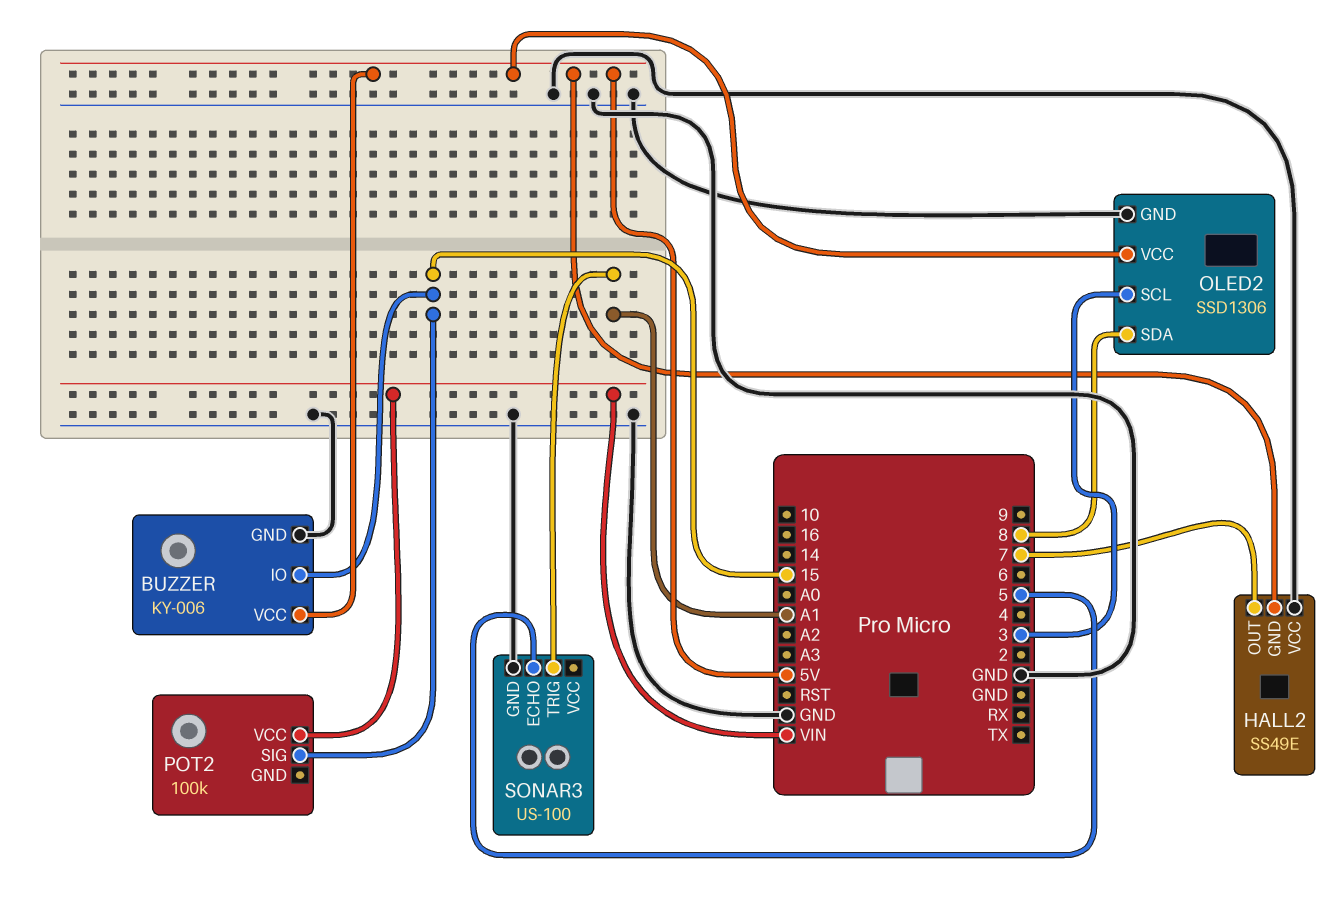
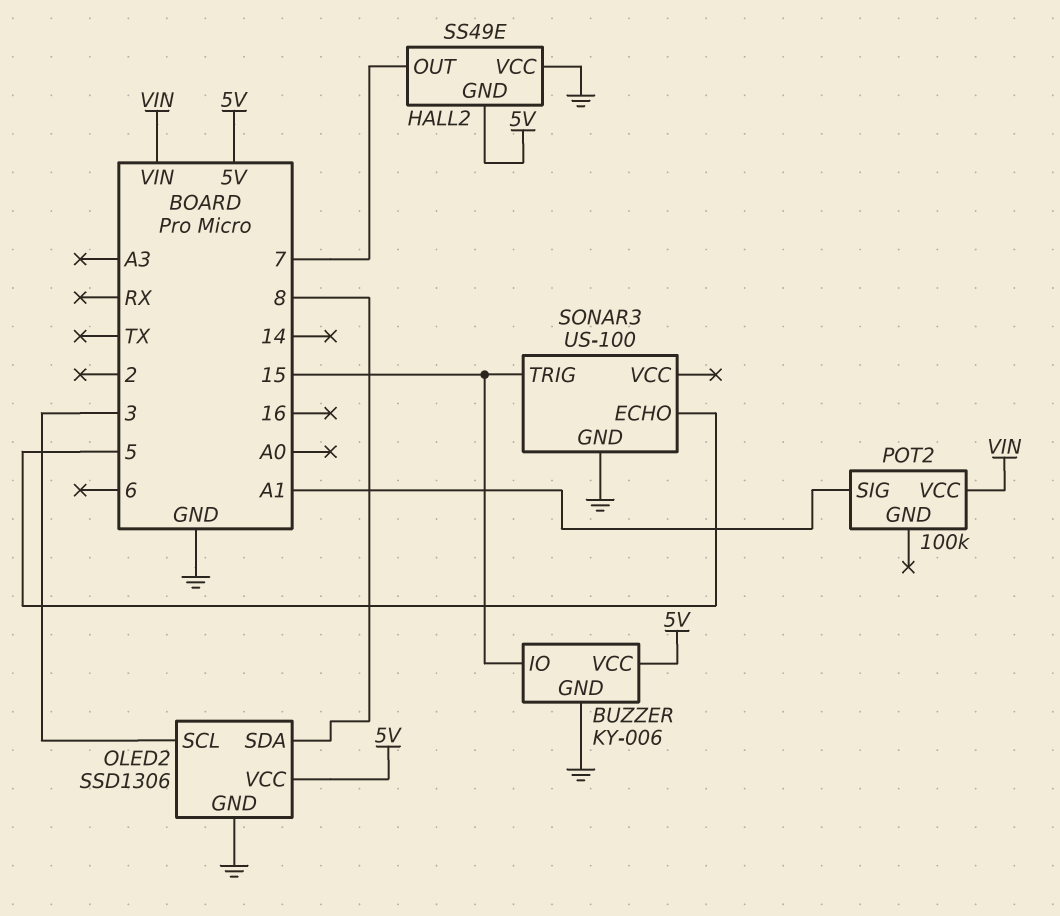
POT2 pin SIG: 15 -> A1
SONAR3 pin TRIG: A1 -> 15

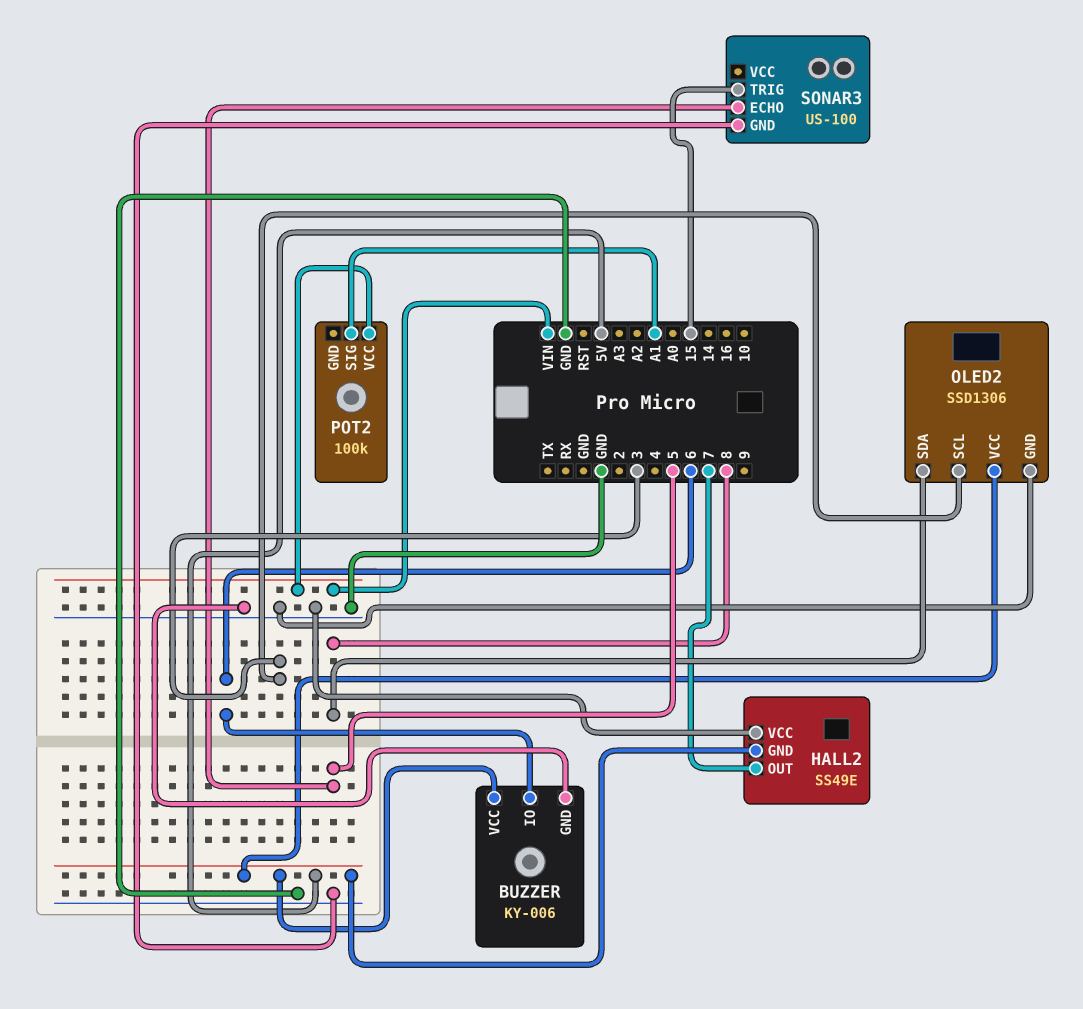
BUZZER pin IO: 15 -> 6

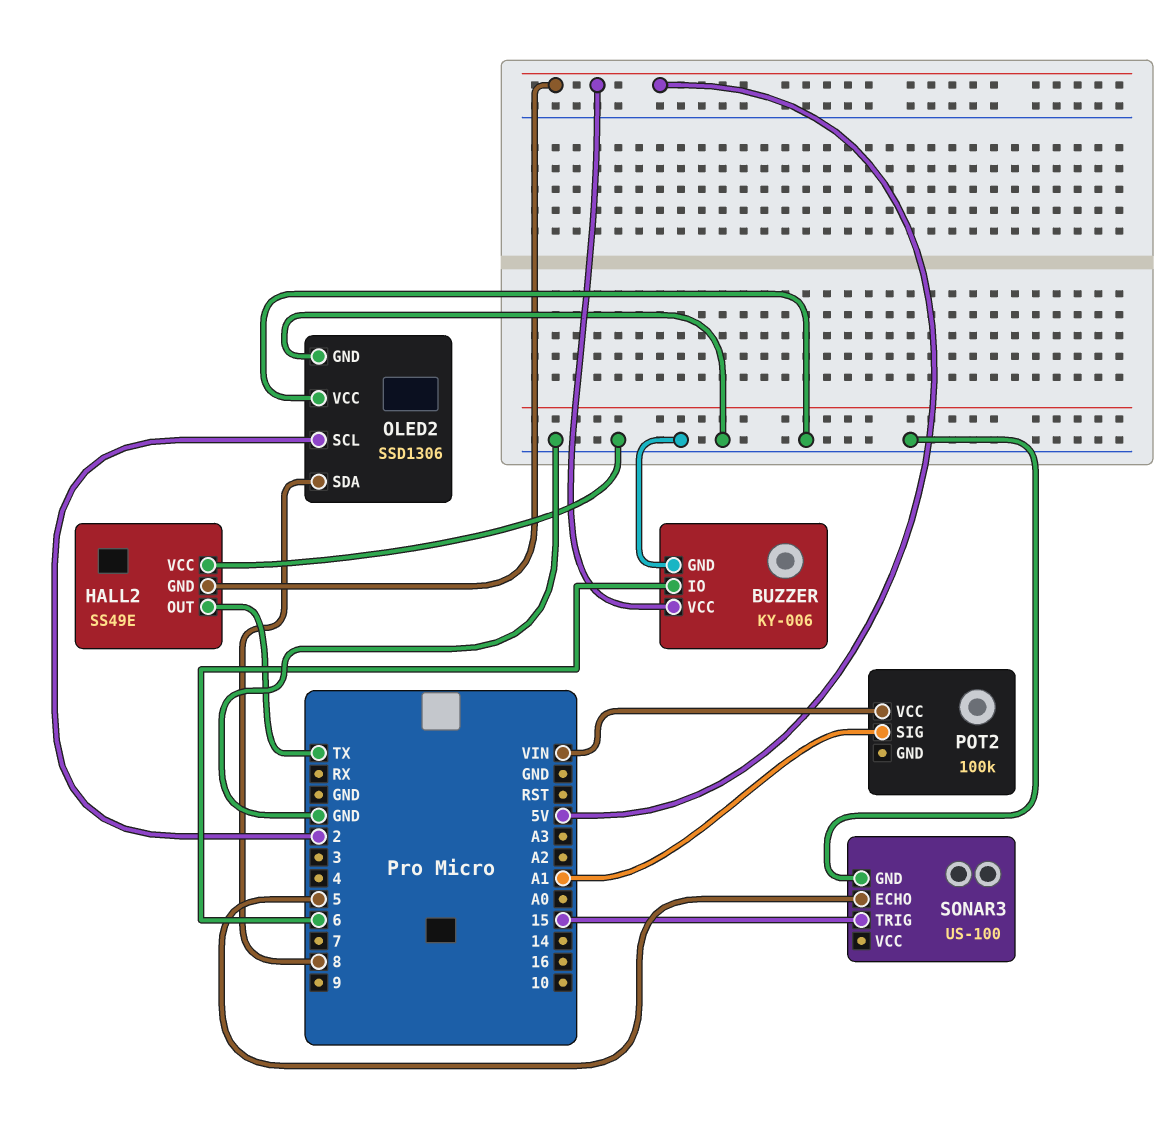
HALL2 pin OUT: 7 -> TX
OLED2 pin SCL: 3 -> 2
OLED2 pin VCC: 5V -> GND

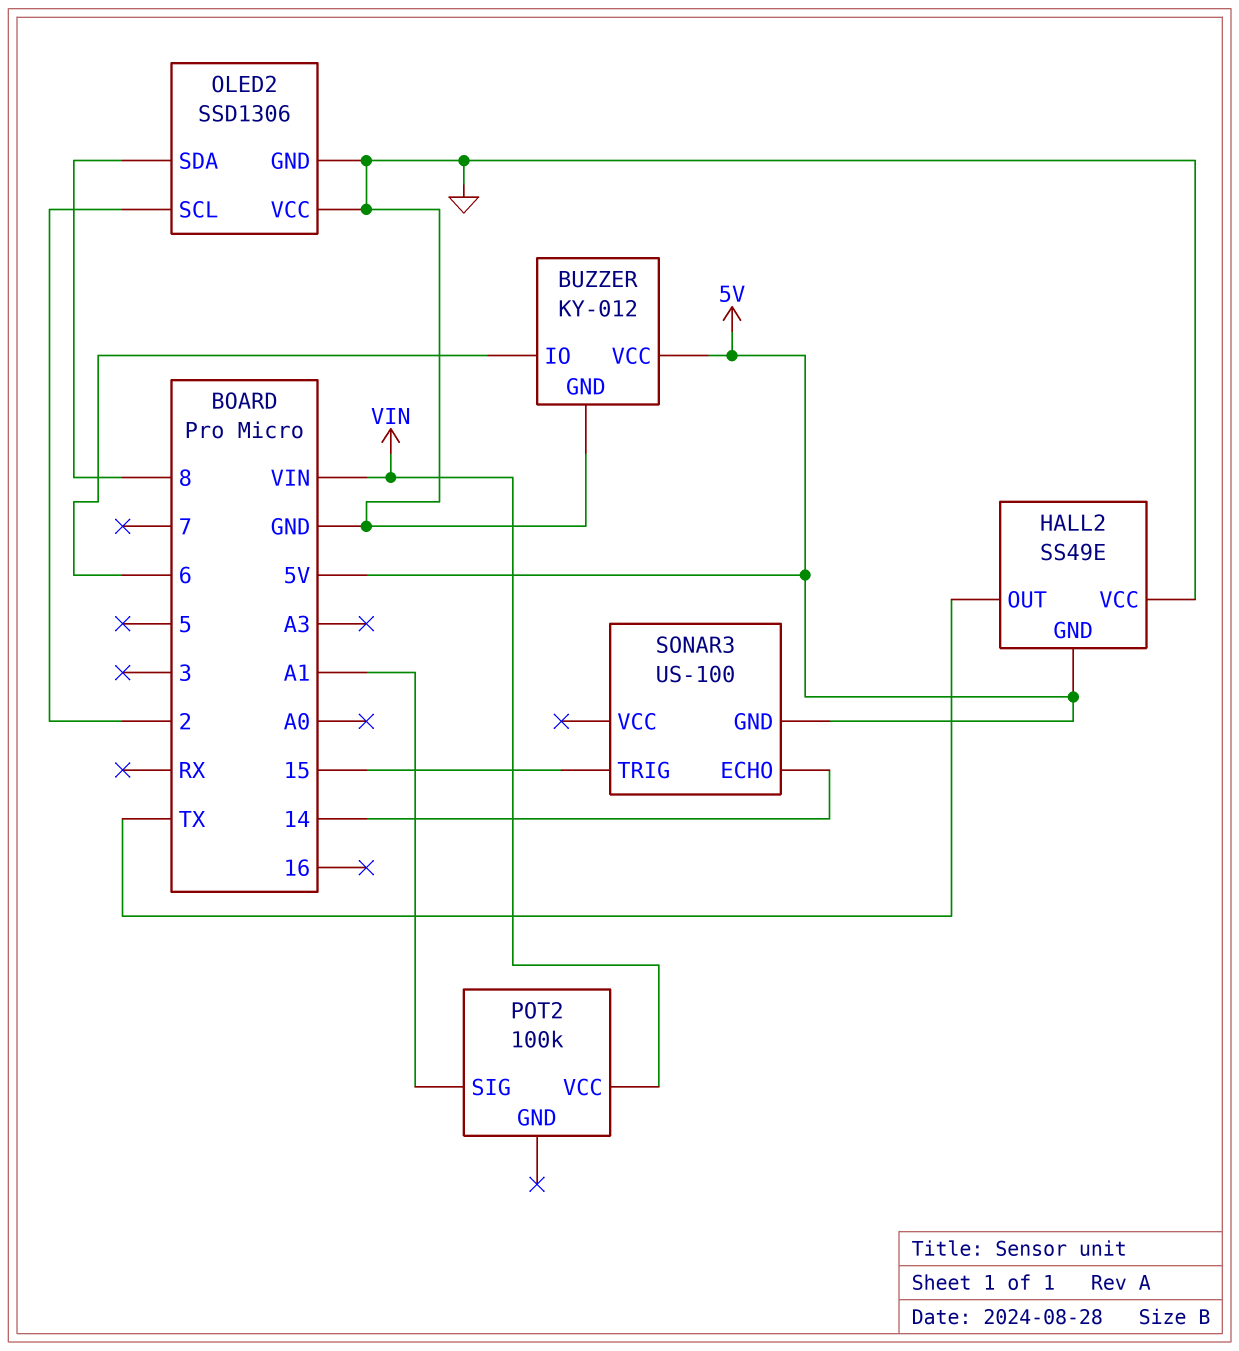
BUZZER: KY-006 -> KY-012
SONAR3 pin ECHO: 5 -> 14
SONAR3 pin GND: GND -> 5V

